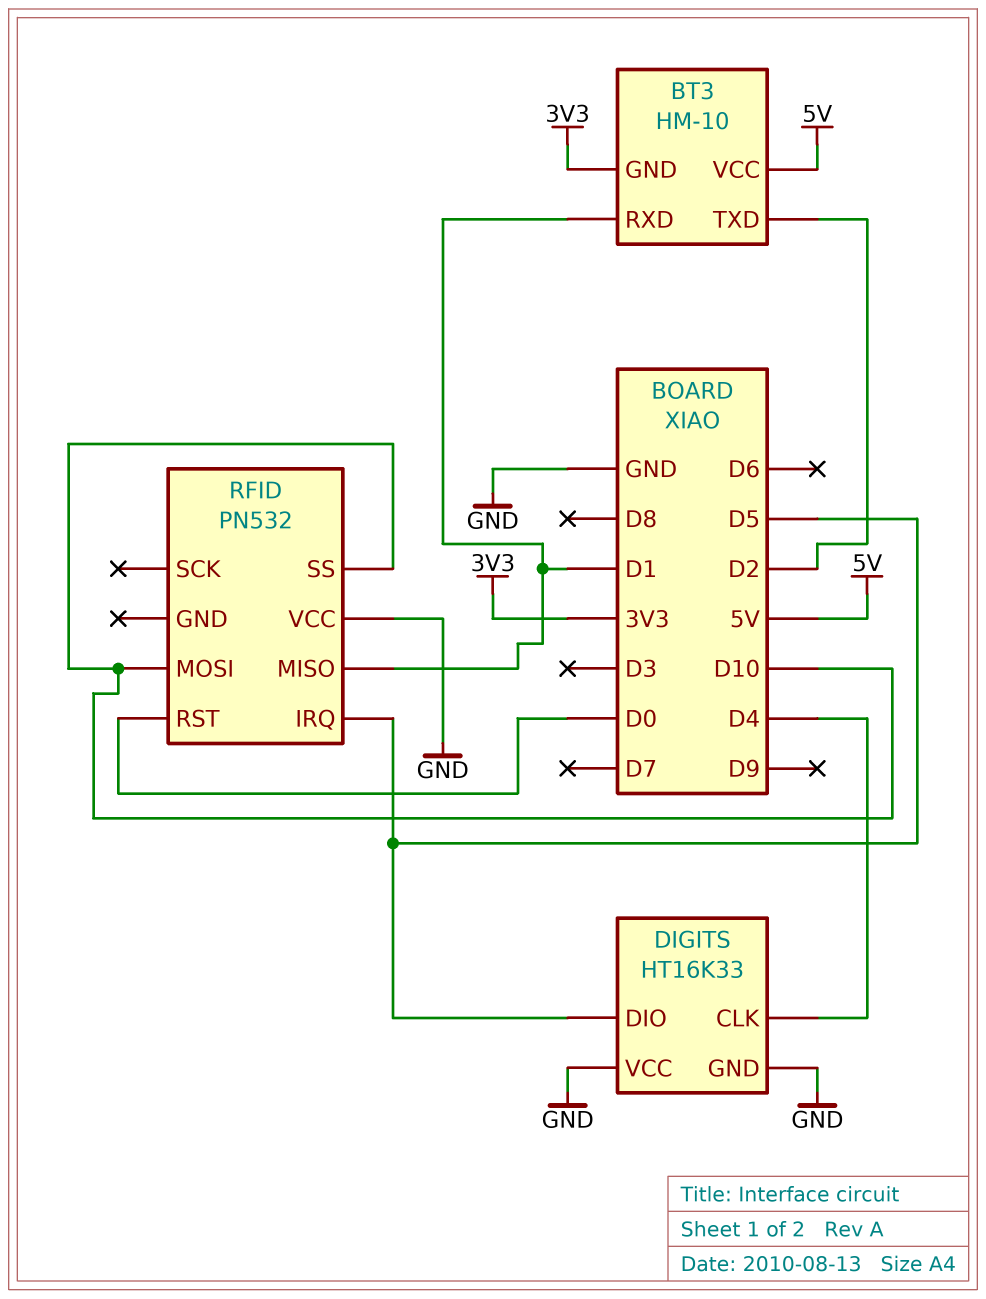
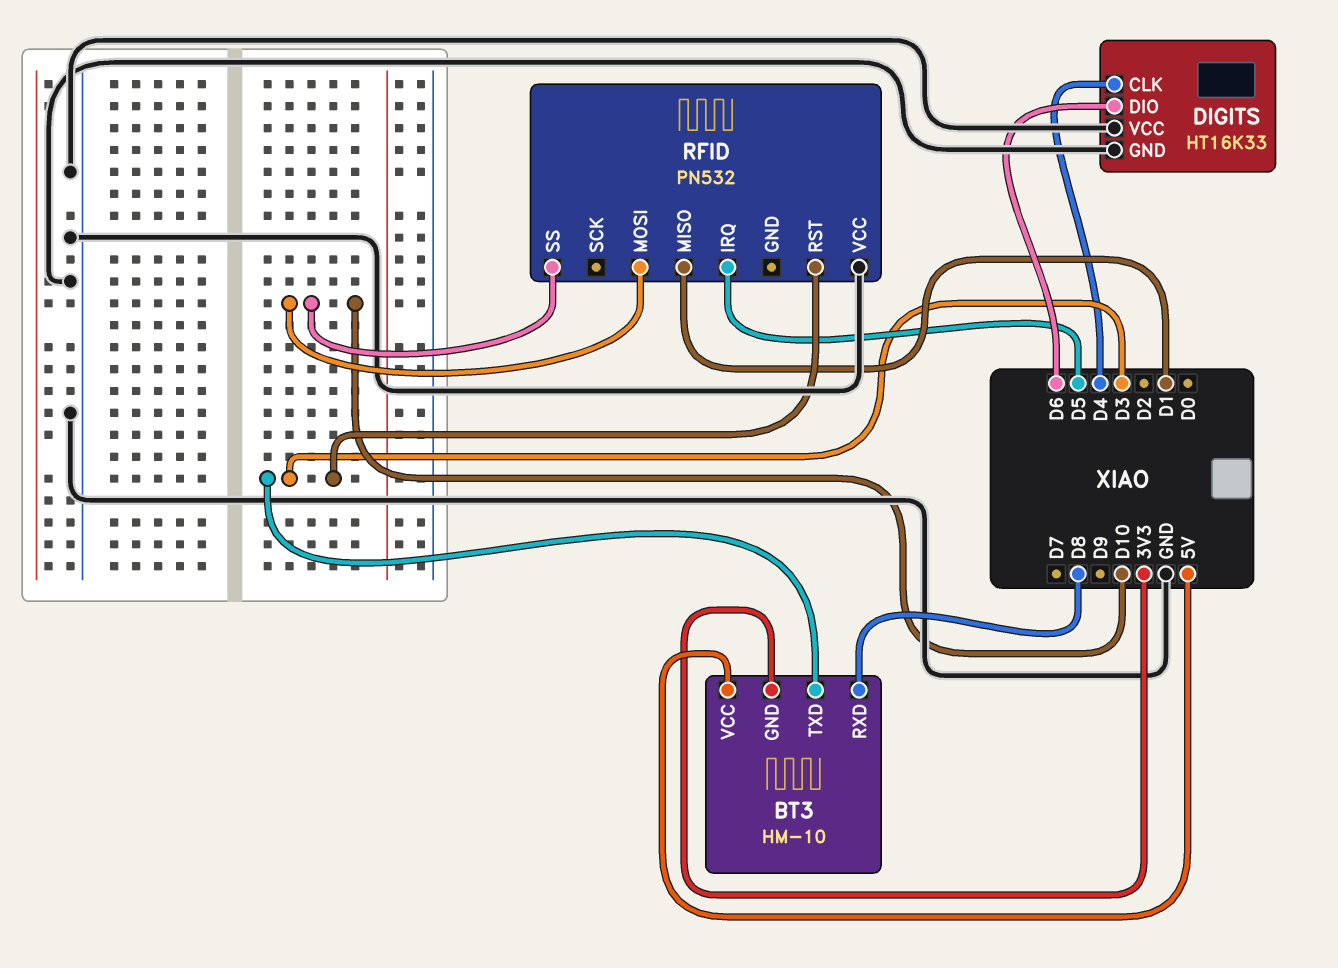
BT3 pin RXD: D1 -> D8
BT3 pin TXD: D2 -> D3
DIGITS pin DIO: D5 -> D6
RFID pin RST: D0 -> D3

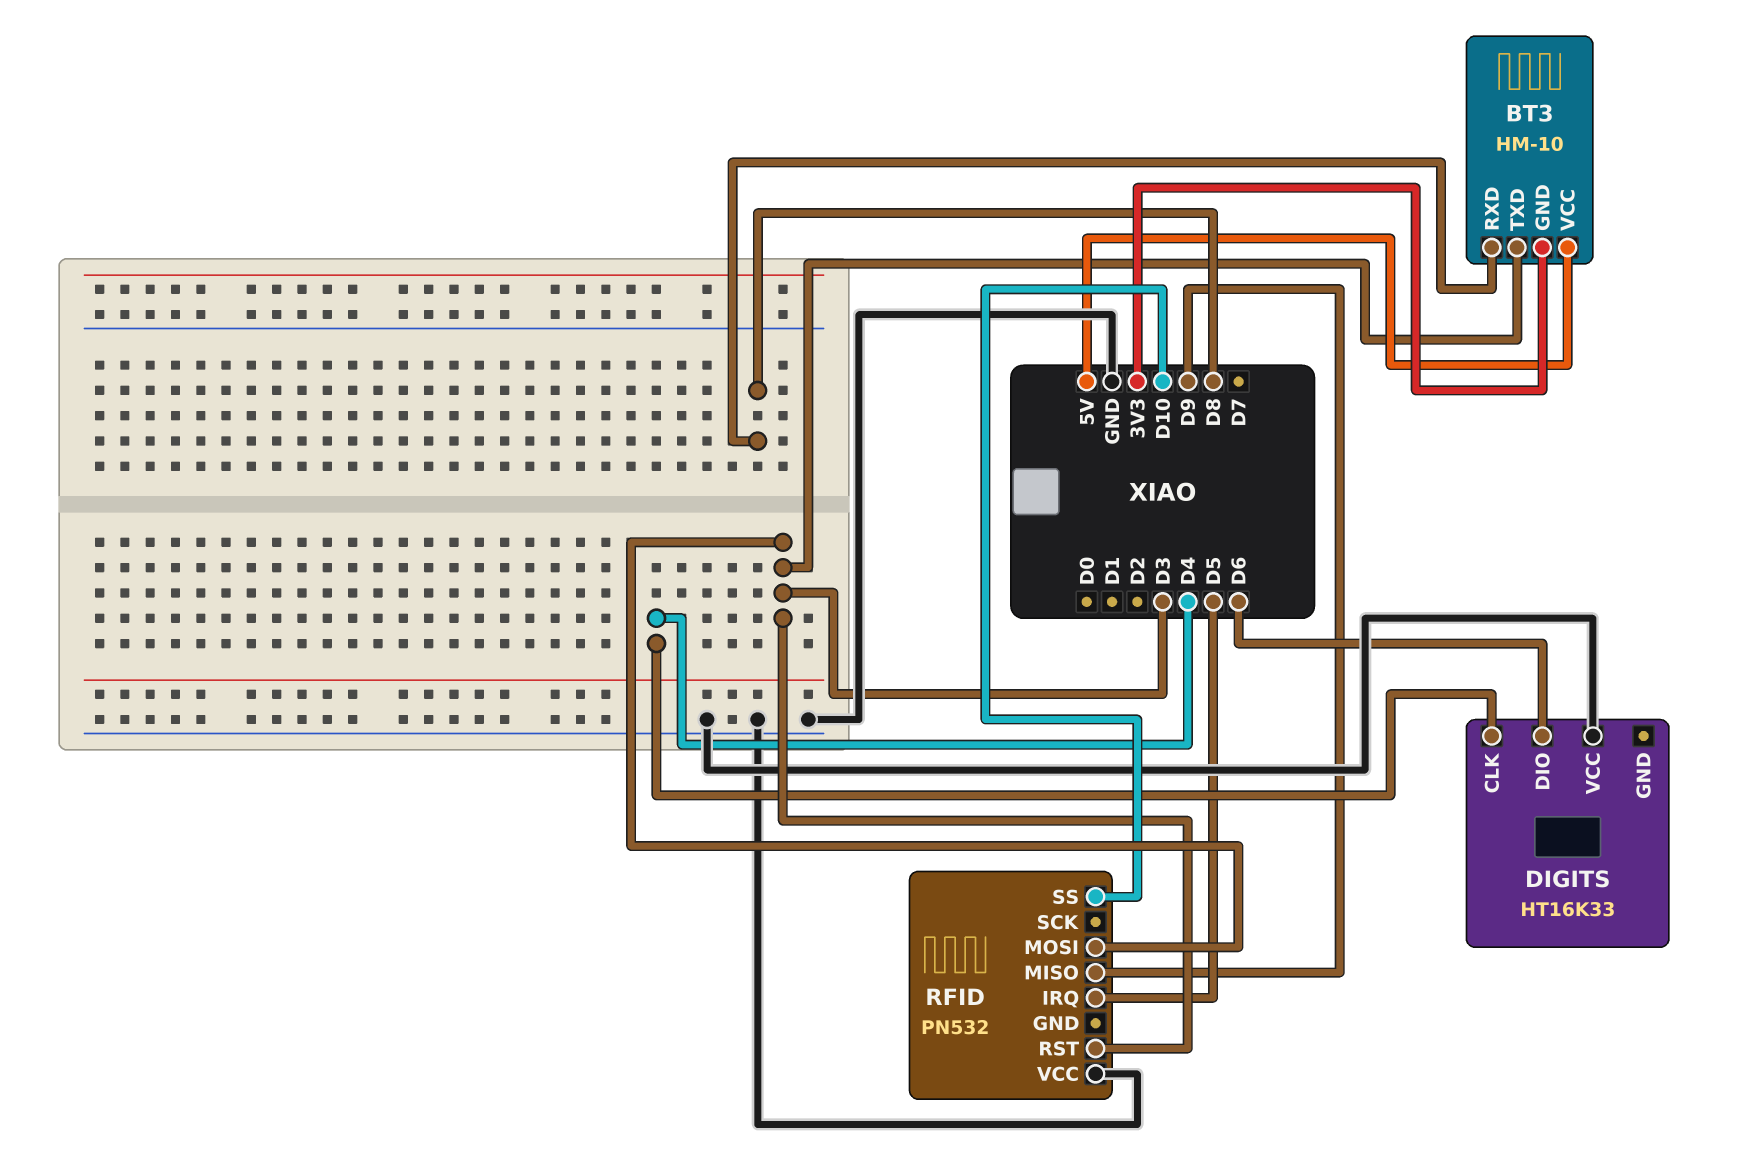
DIGITS pin GND: GND -> none
RFID pin MISO: D1 -> D9
RFID pin MOSI: D10 -> D3

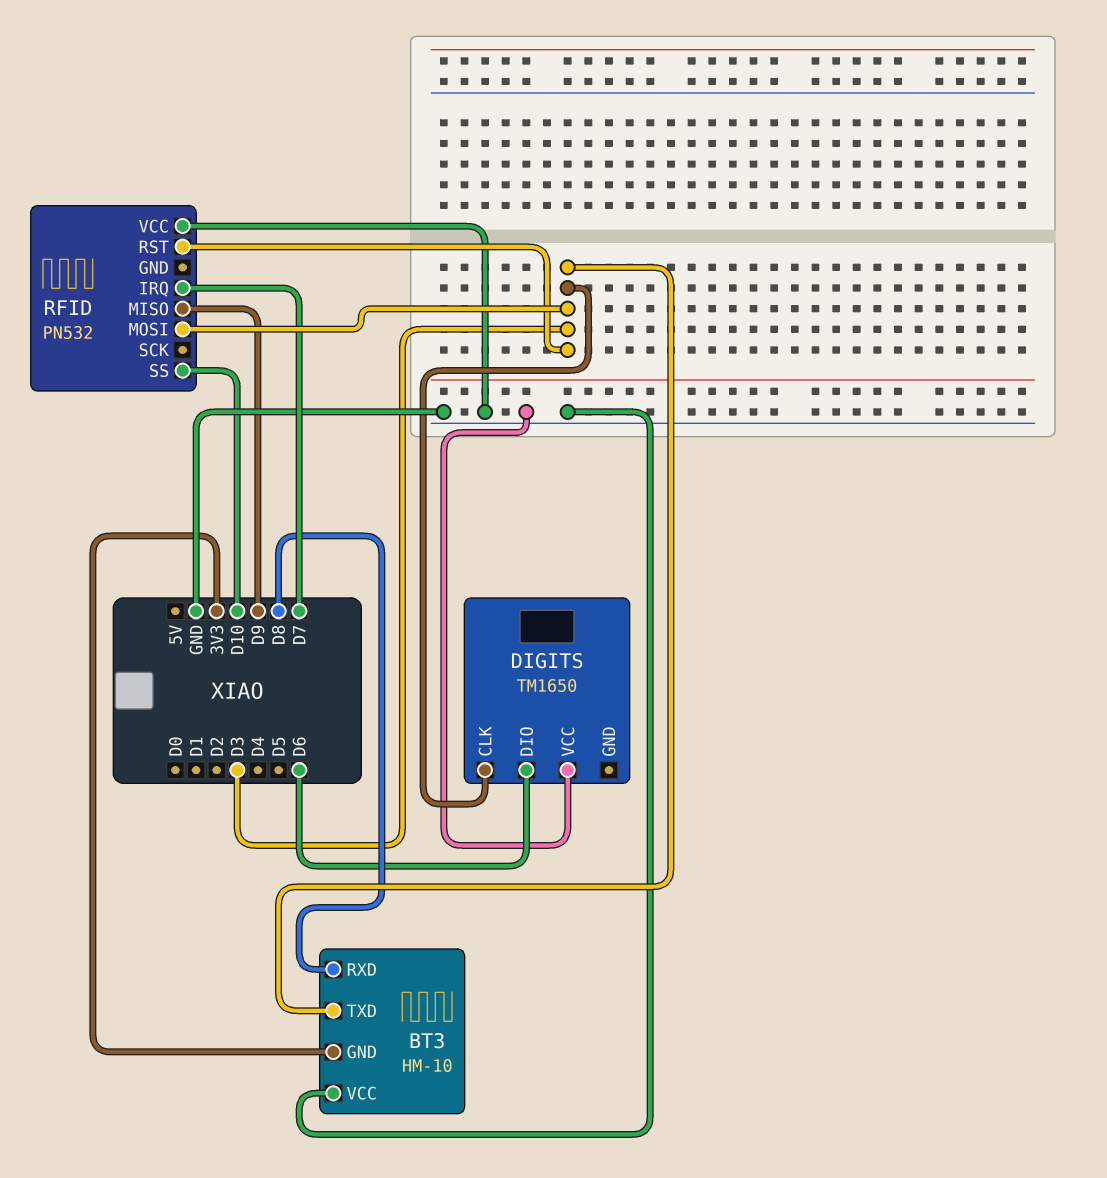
BT3 pin VCC: 5V -> GND
DIGITS: HT16K33 -> TM1650
DIGITS pin CLK: D4 -> D3
RFID pin IRQ: D5 -> D7

